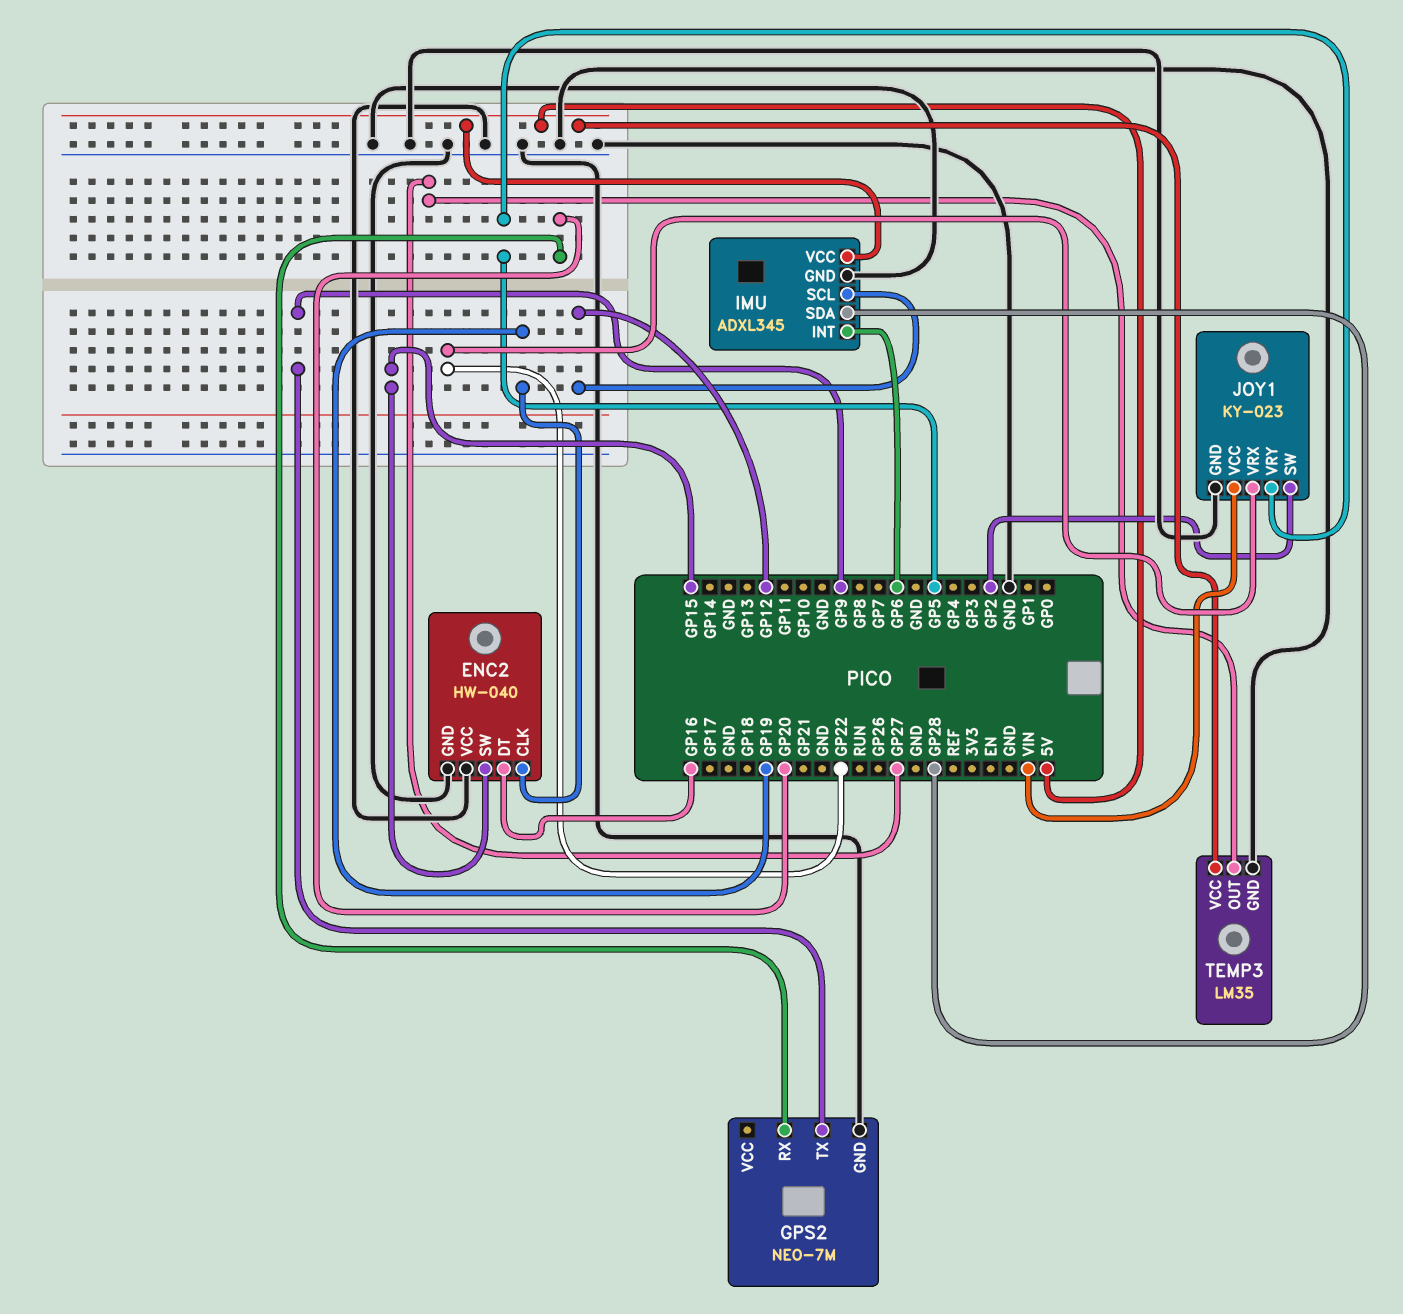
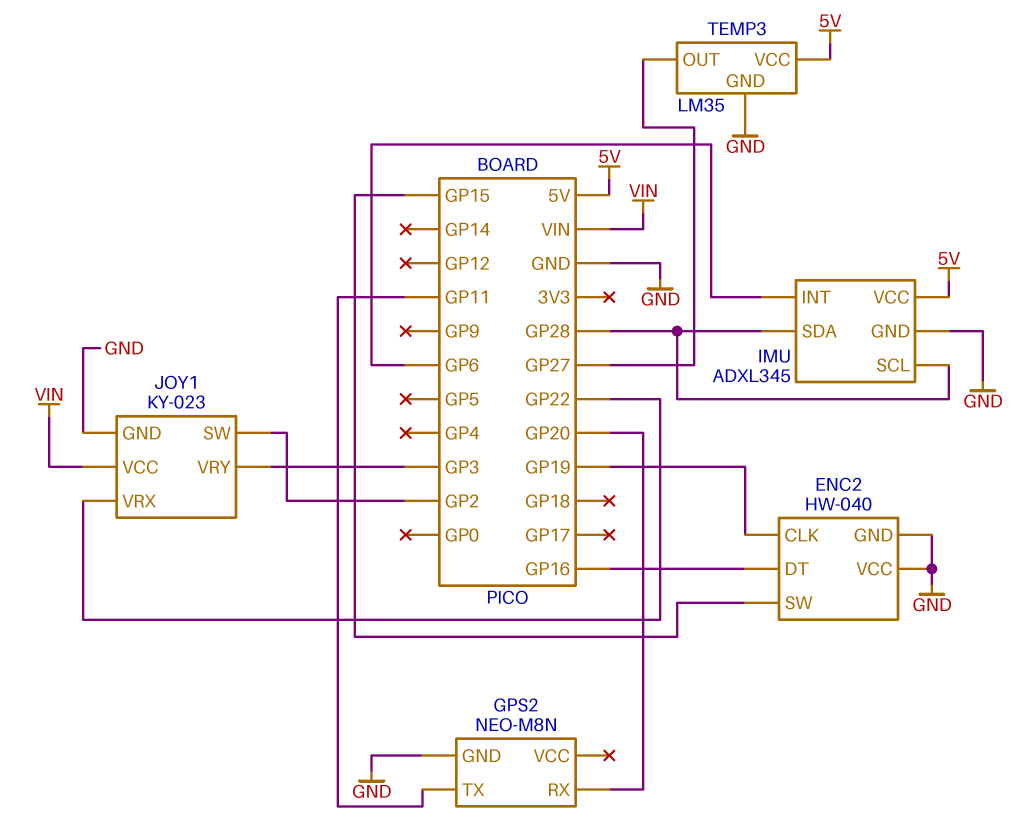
GPS2: NEO-7M -> NEO-M8N
GPS2 pin TX: GP9 -> GP11
IMU pin SCL: GP12 -> GP28
JOY1 pin VRY: GP5 -> GP3

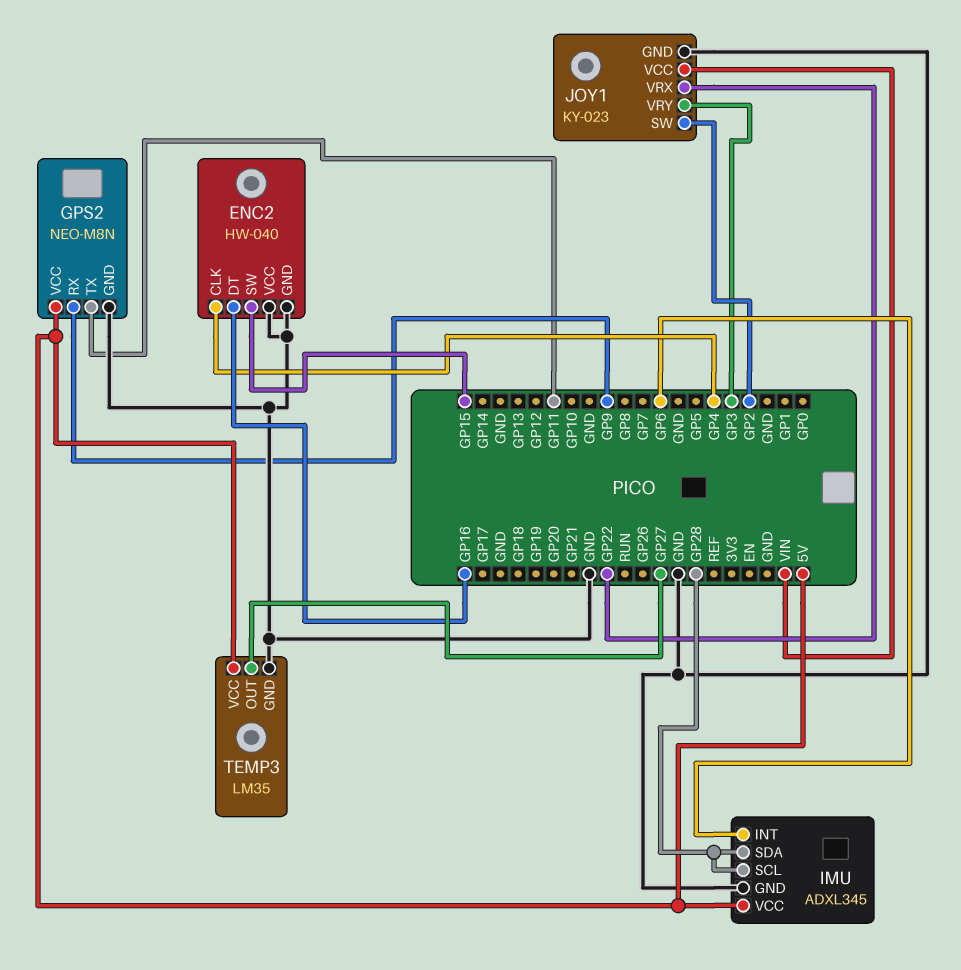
ENC2 pin CLK: GP19 -> GP4
GPS2 pin RX: GP20 -> GP9
GPS2 pin VCC: none -> 5V

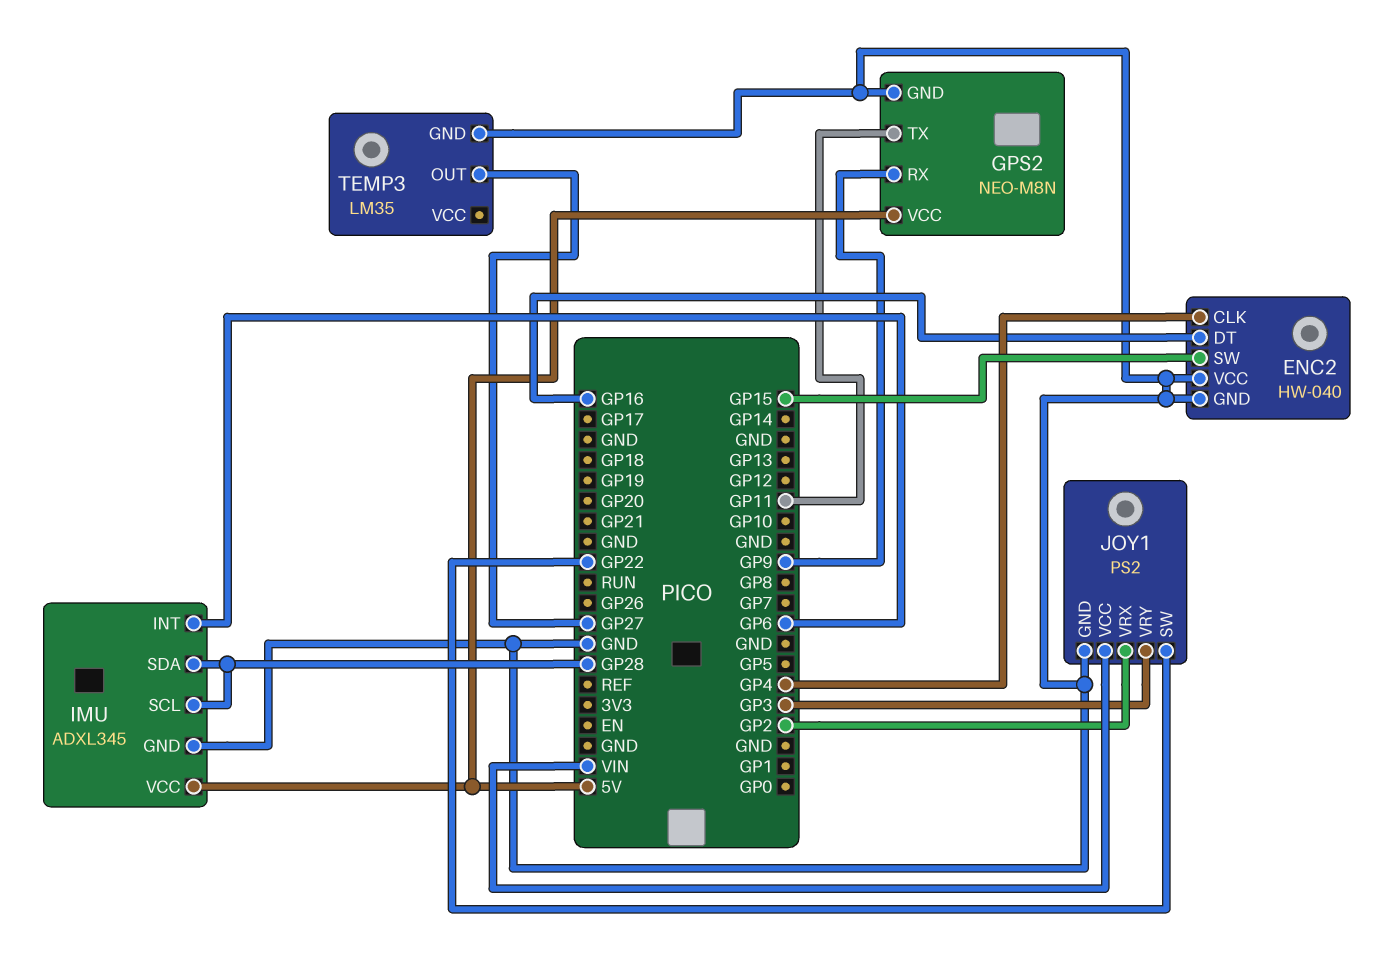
JOY1: KY-023 -> PS2
JOY1 pin SW: GP2 -> GP22
JOY1 pin VRX: GP22 -> GP2
TEMP3 pin VCC: 5V -> none

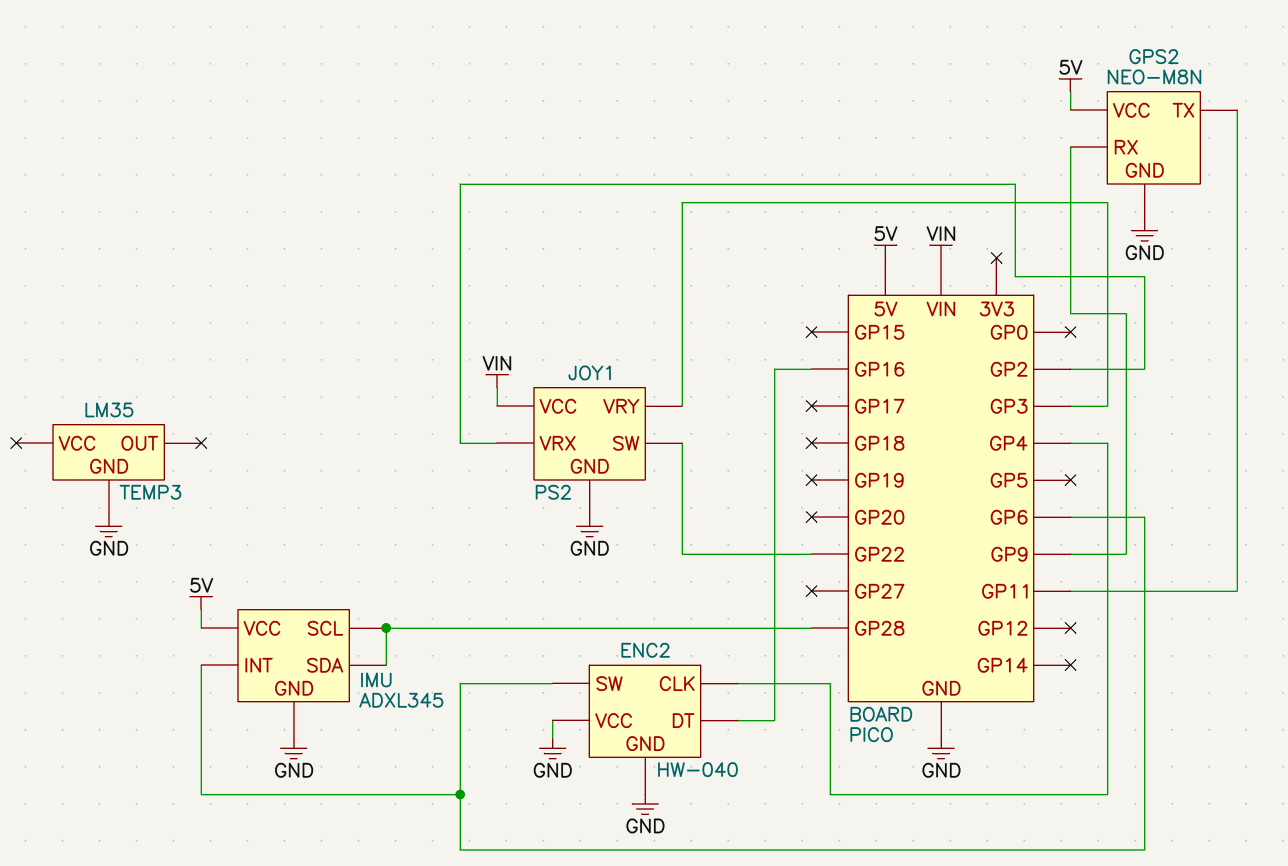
ENC2 pin SW: GP15 -> GP6
TEMP3 pin OUT: GP27 -> none

